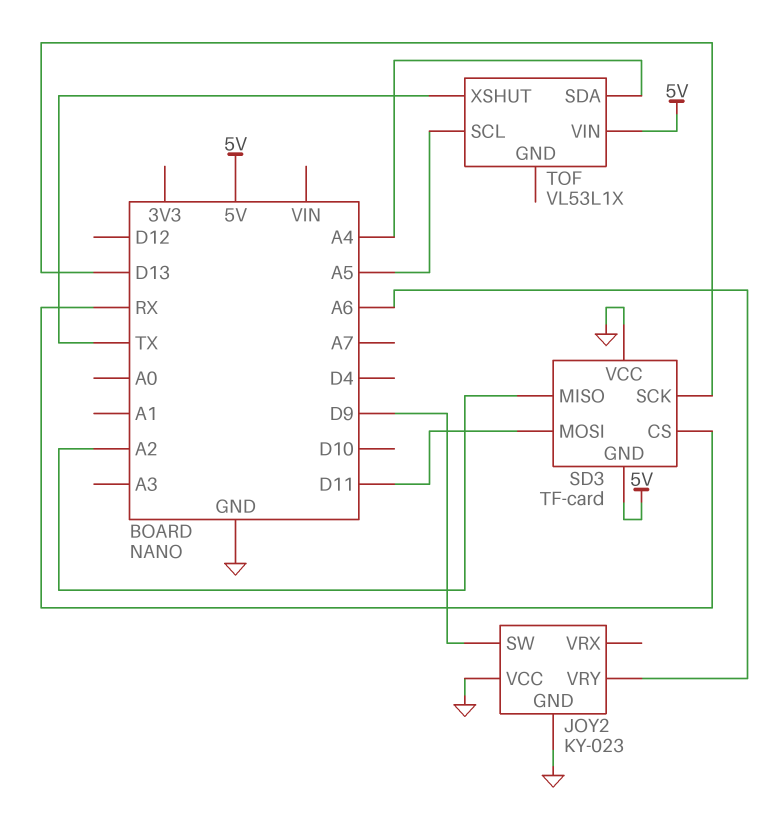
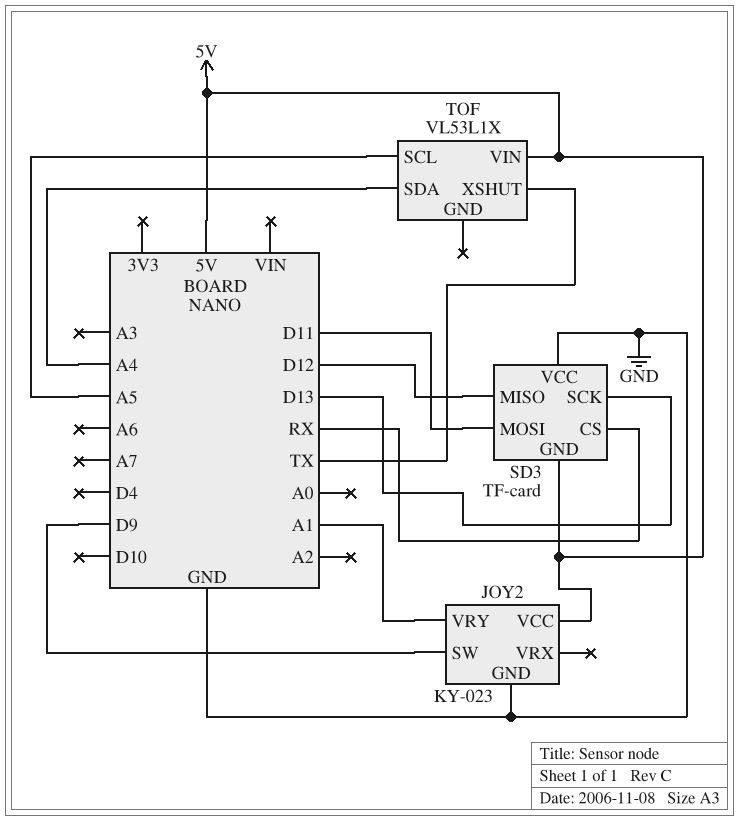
JOY2 pin VCC: GND -> 5V
JOY2 pin VRY: A6 -> A1
SD3 pin MISO: A2 -> D12

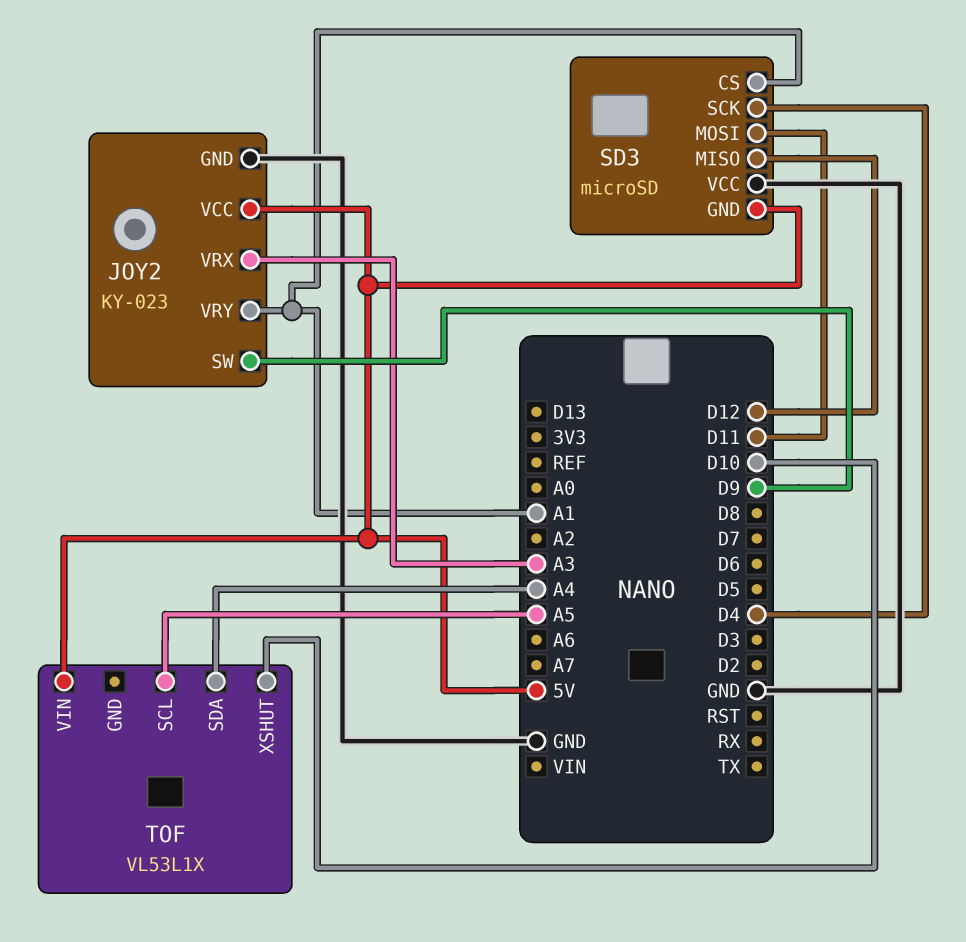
JOY2 pin VRX: none -> A3
SD3: TF-card -> microSD
SD3 pin CS: RX -> A1
SD3 pin SCK: D13 -> D4
TOF pin XSHUT: TX -> D10

